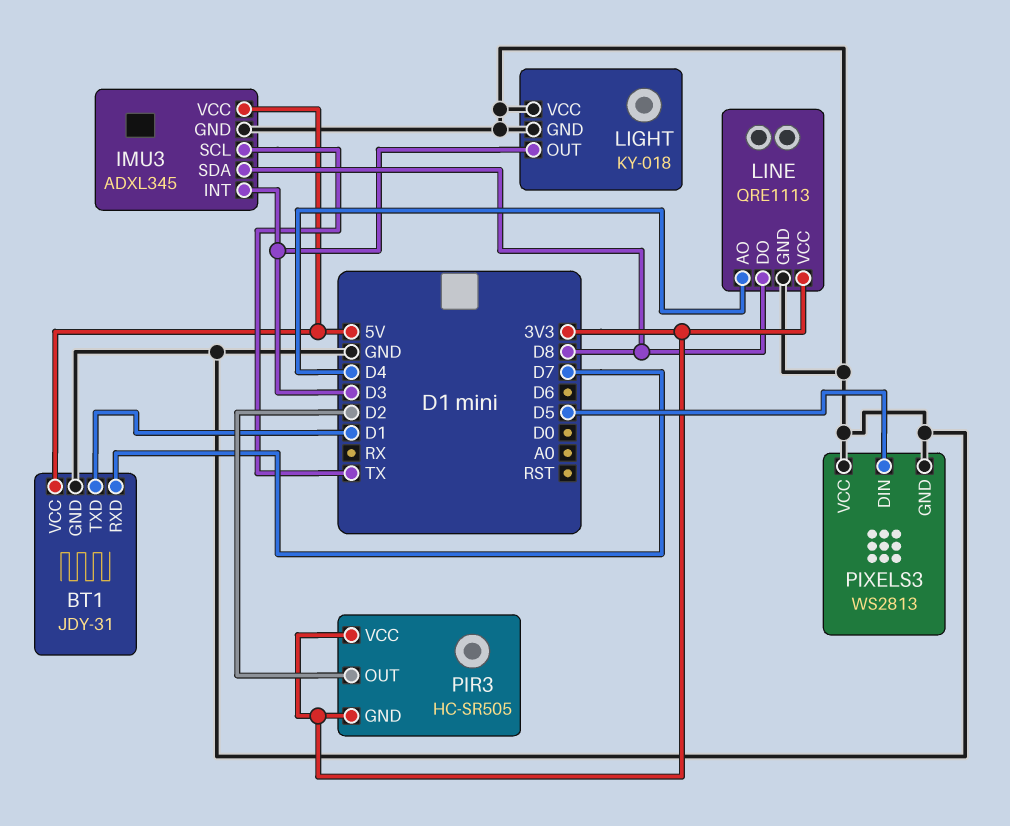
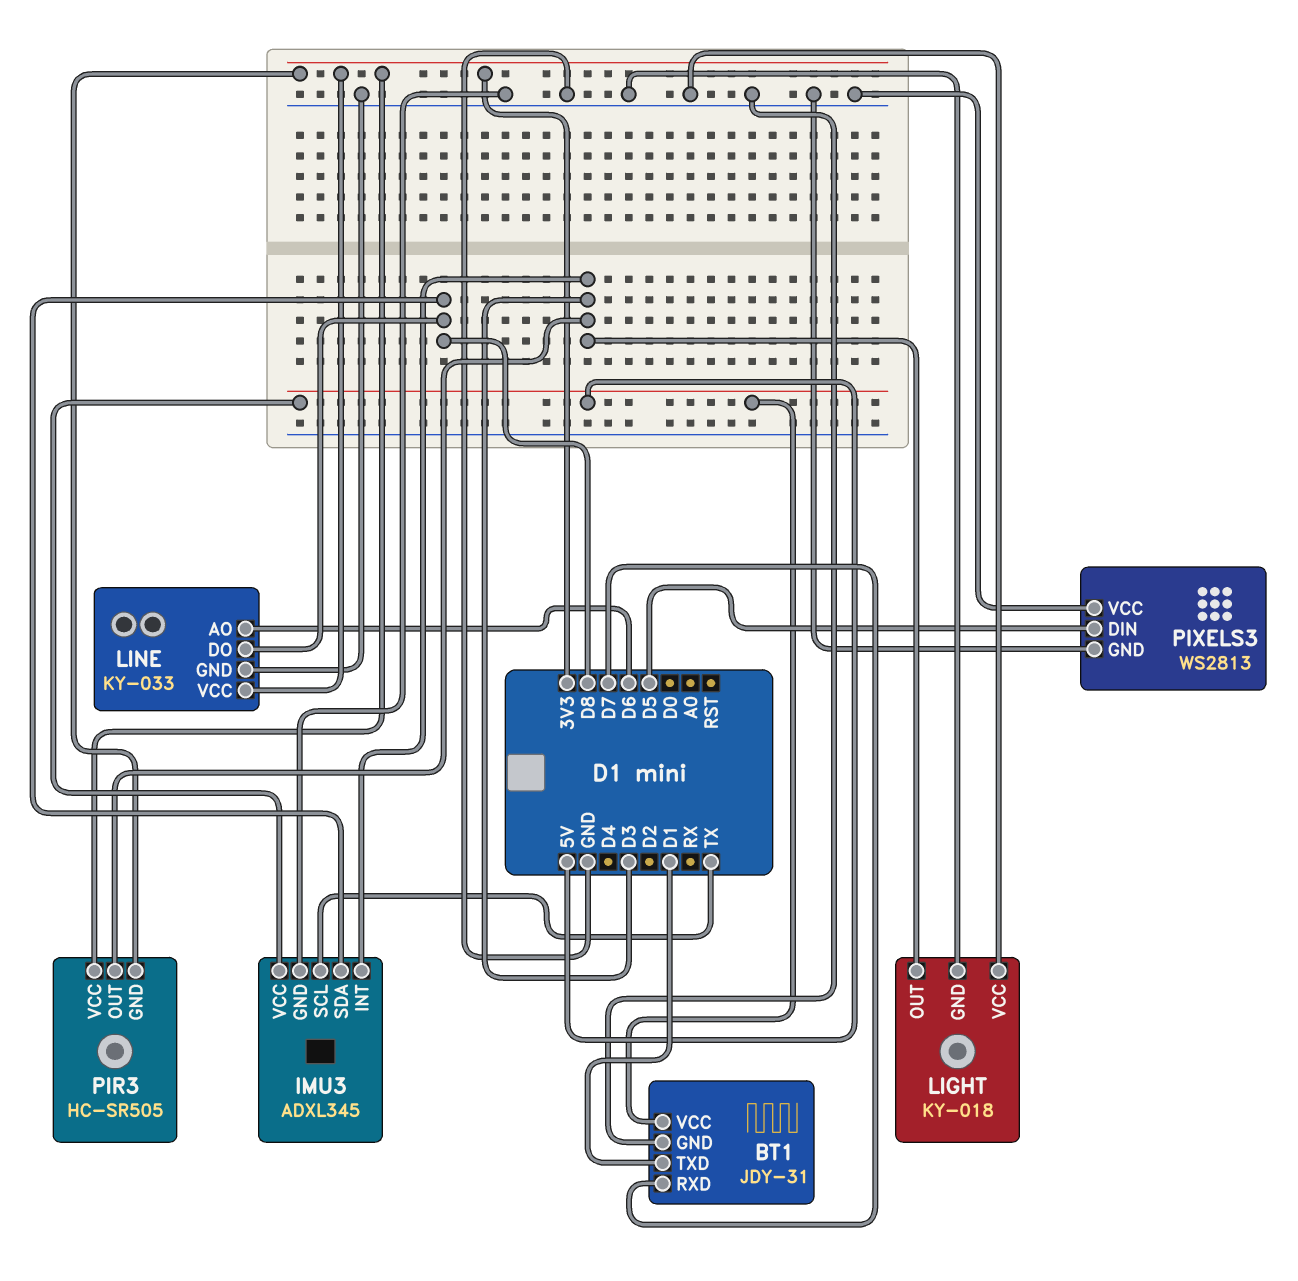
LINE: QRE1113 -> KY-033
LINE pin AO: D4 -> D6
PIR3 pin OUT: D2 -> D3

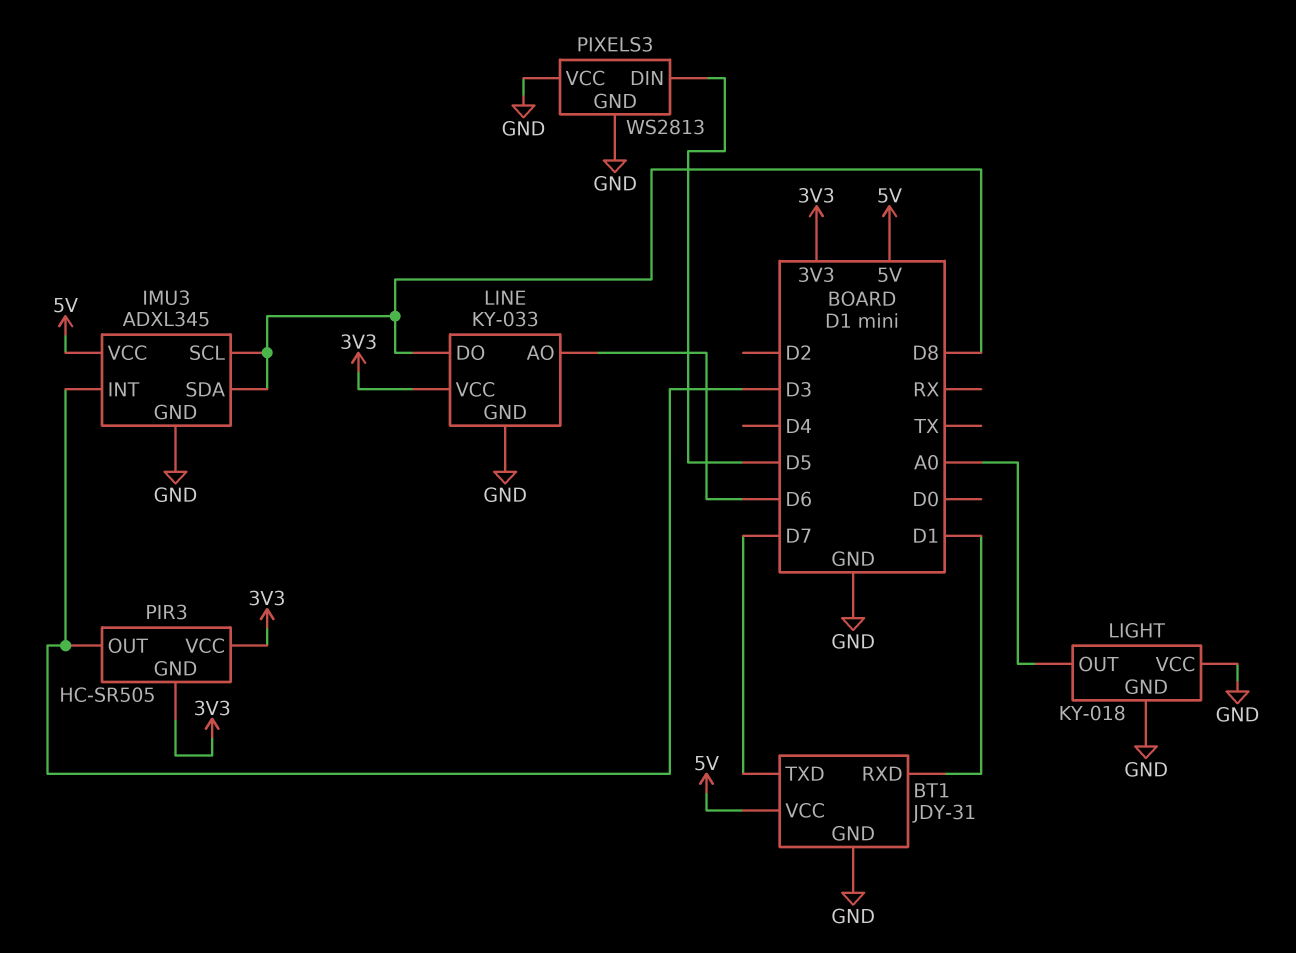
BT1 pin RXD: D7 -> D1
BT1 pin TXD: D1 -> D7
IMU3 pin SCL: TX -> D8
LIGHT pin OUT: D3 -> A0

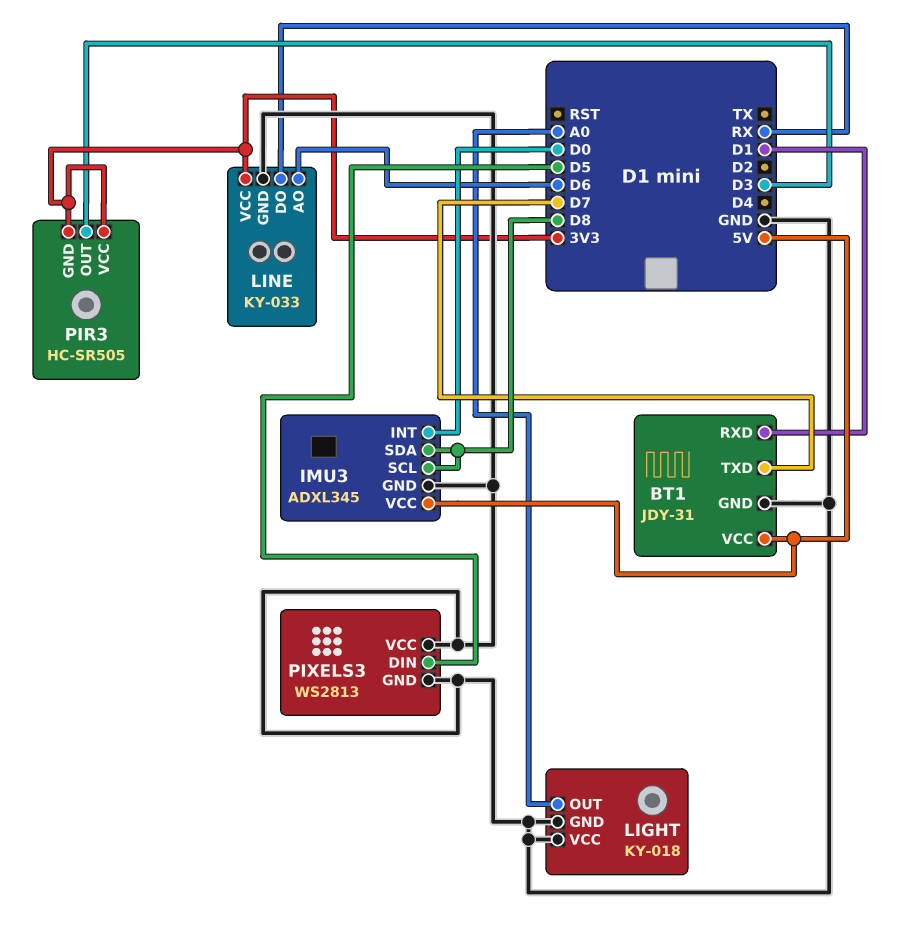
IMU3 pin INT: D3 -> D0
LINE pin DO: D8 -> RX

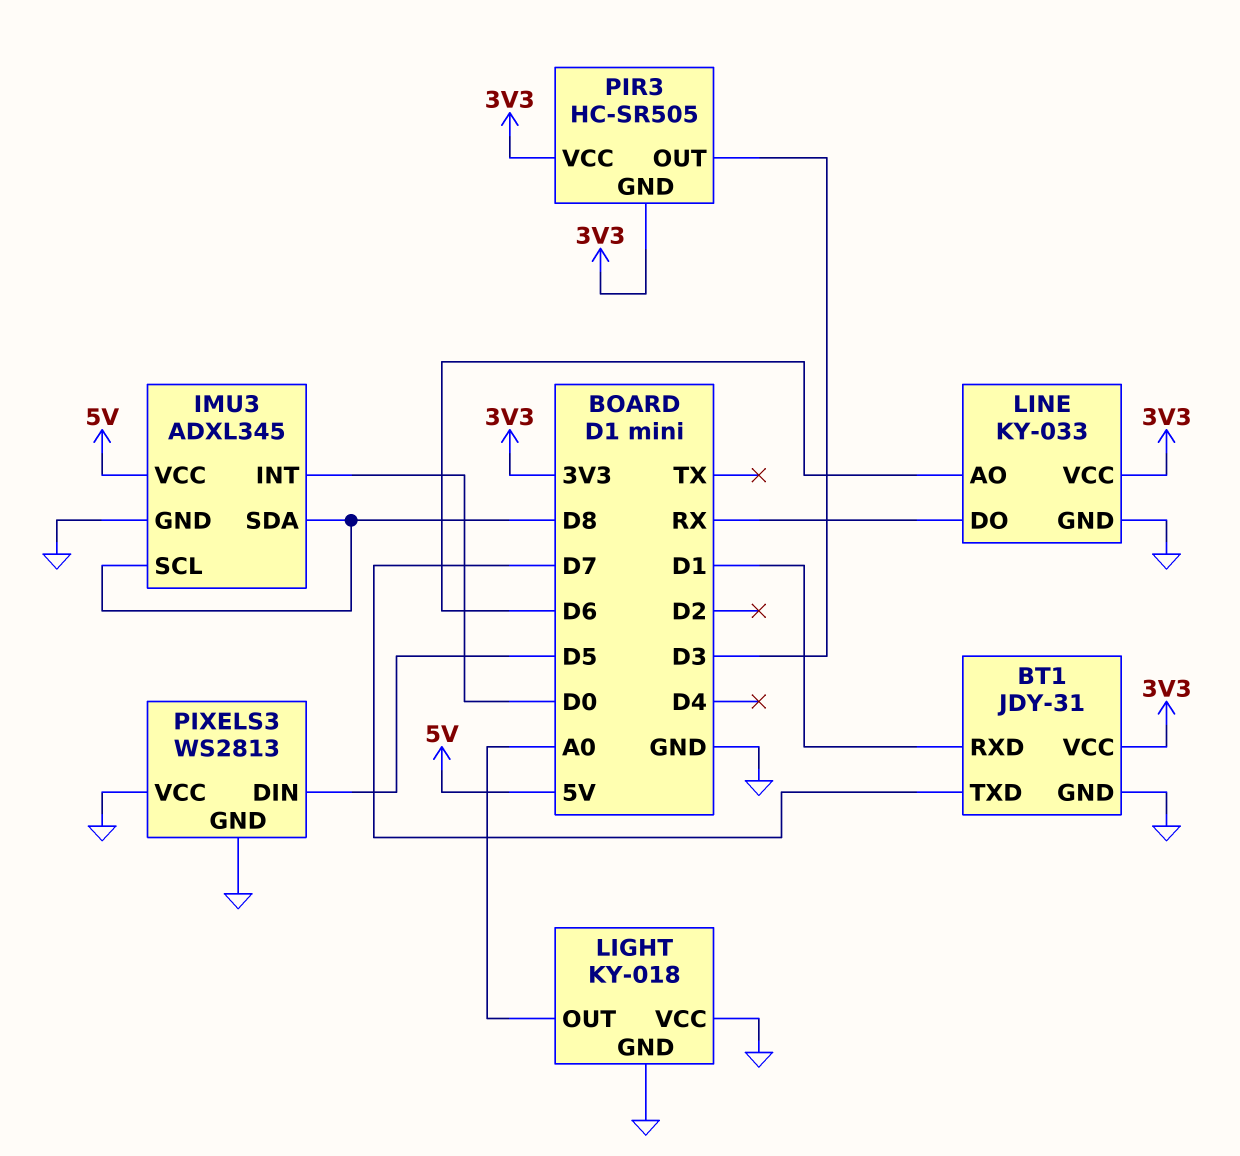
BT1 pin VCC: 5V -> 3V3

